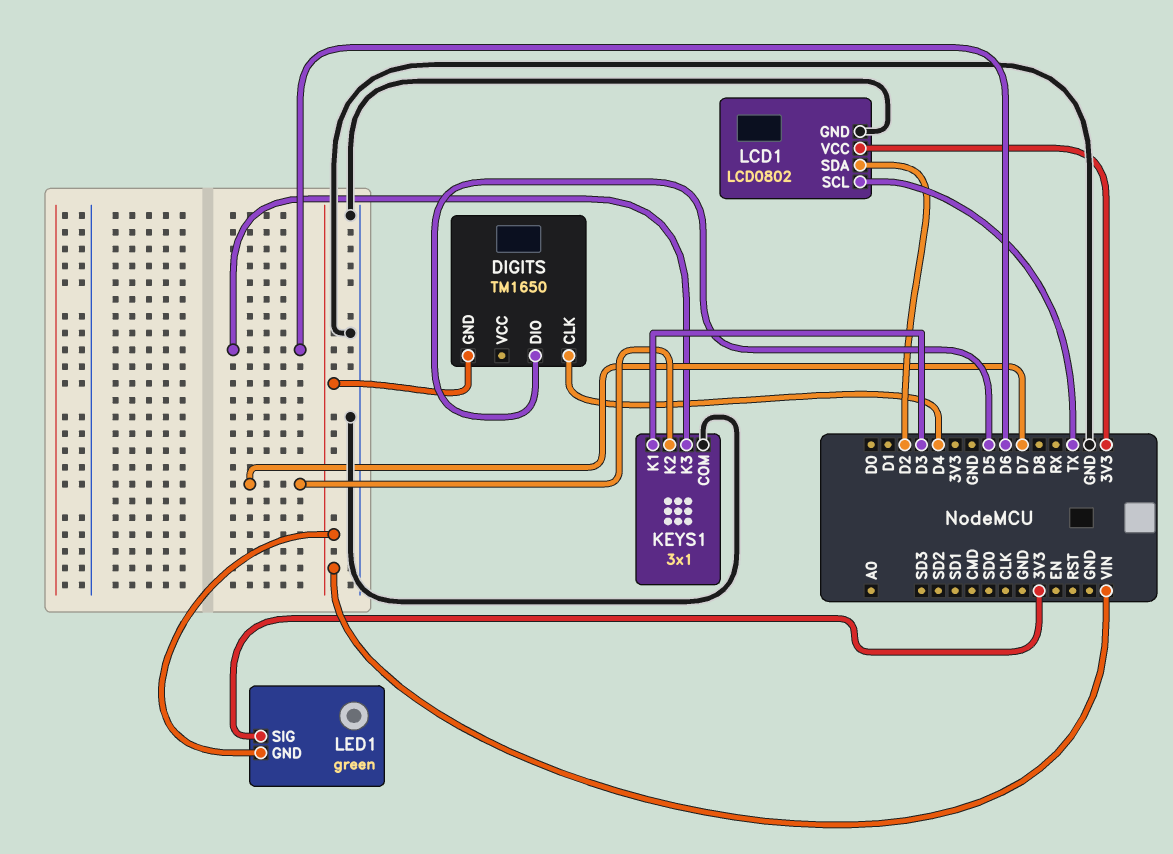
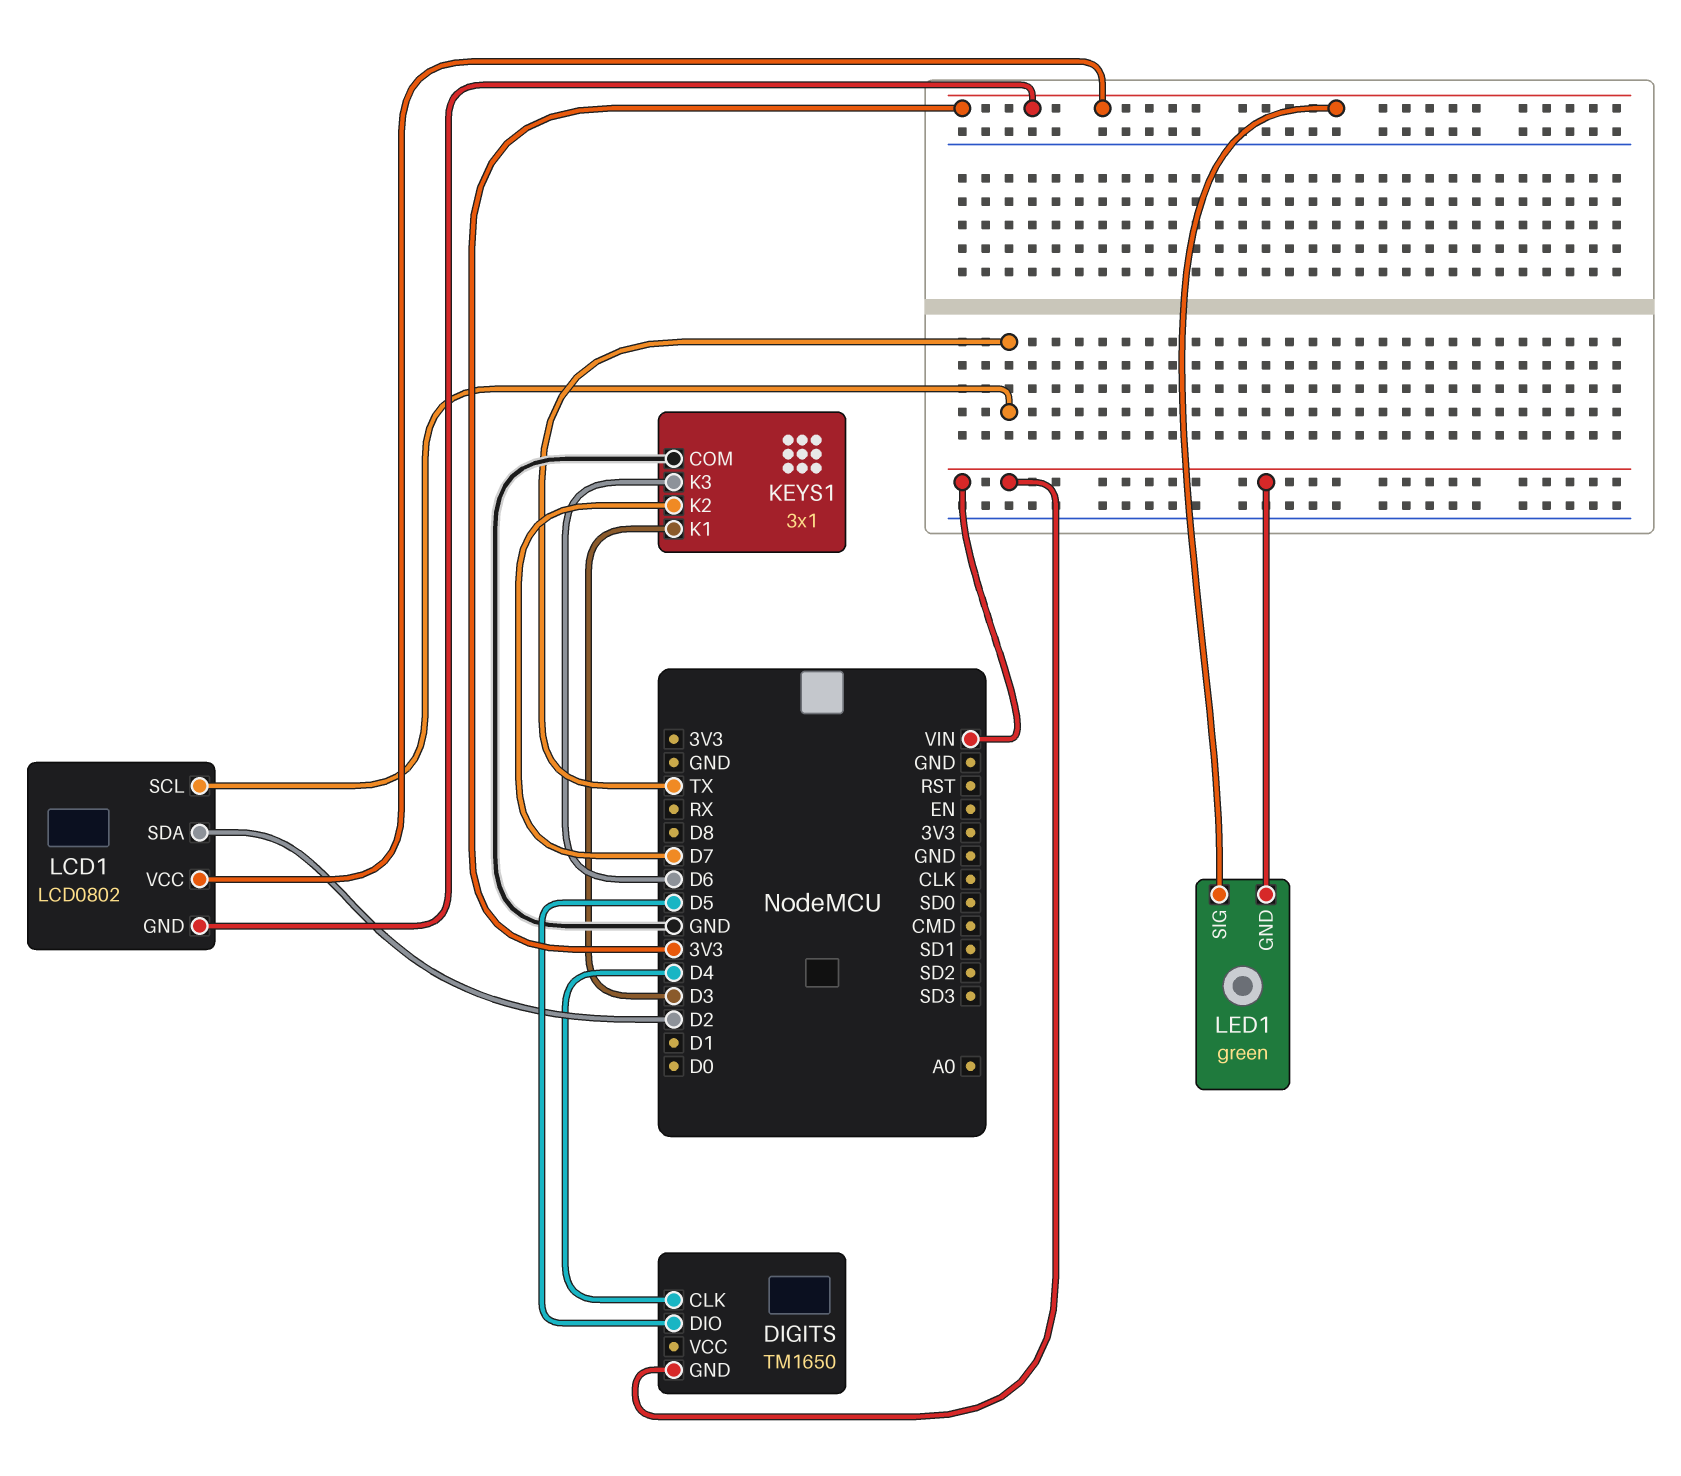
LCD1 pin GND: GND -> 3V3

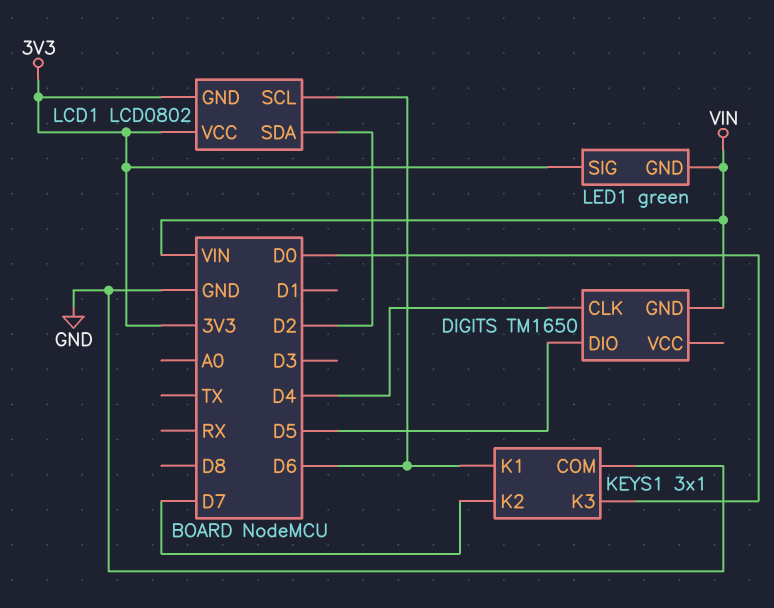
KEYS1 pin K1: D3 -> D6
KEYS1 pin K3: D6 -> D0
LCD1 pin SCL: TX -> D6

